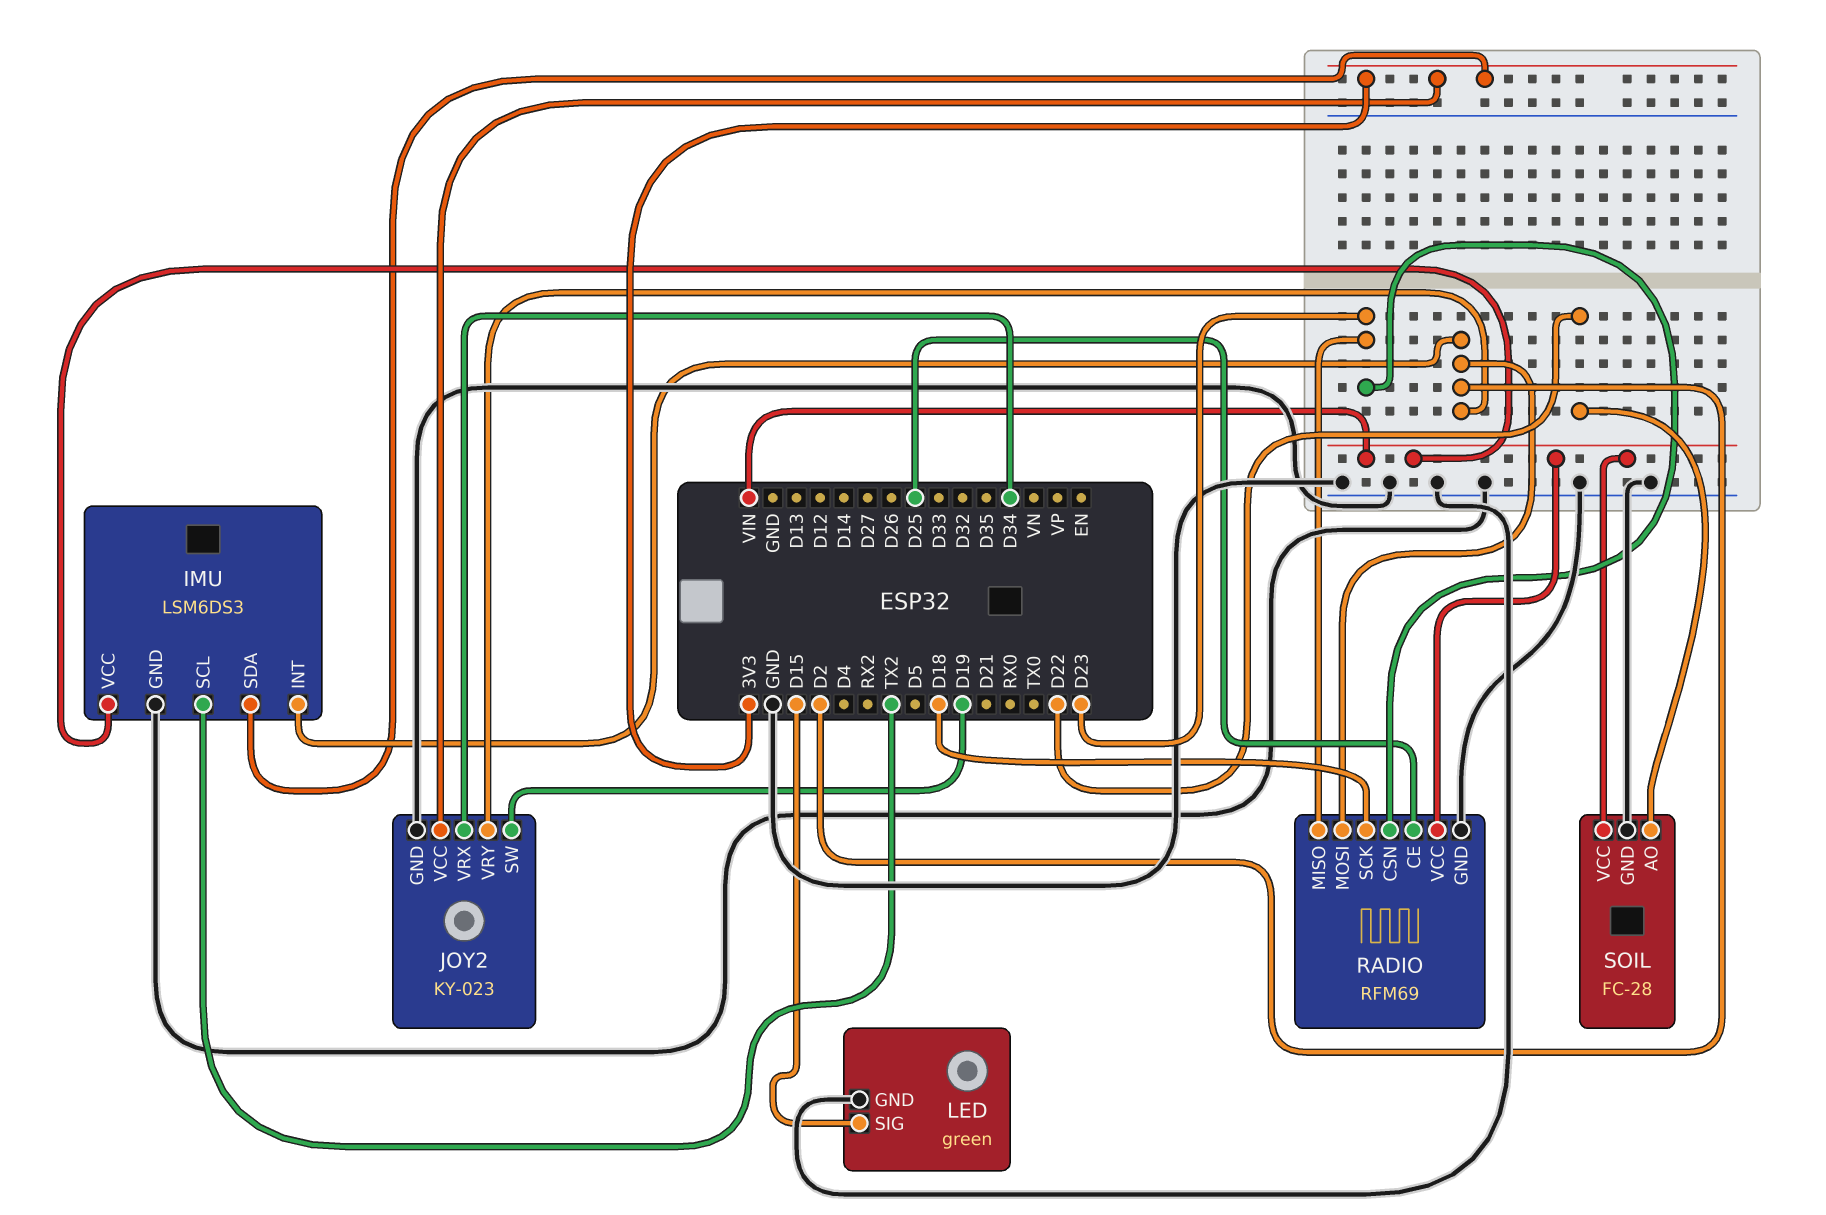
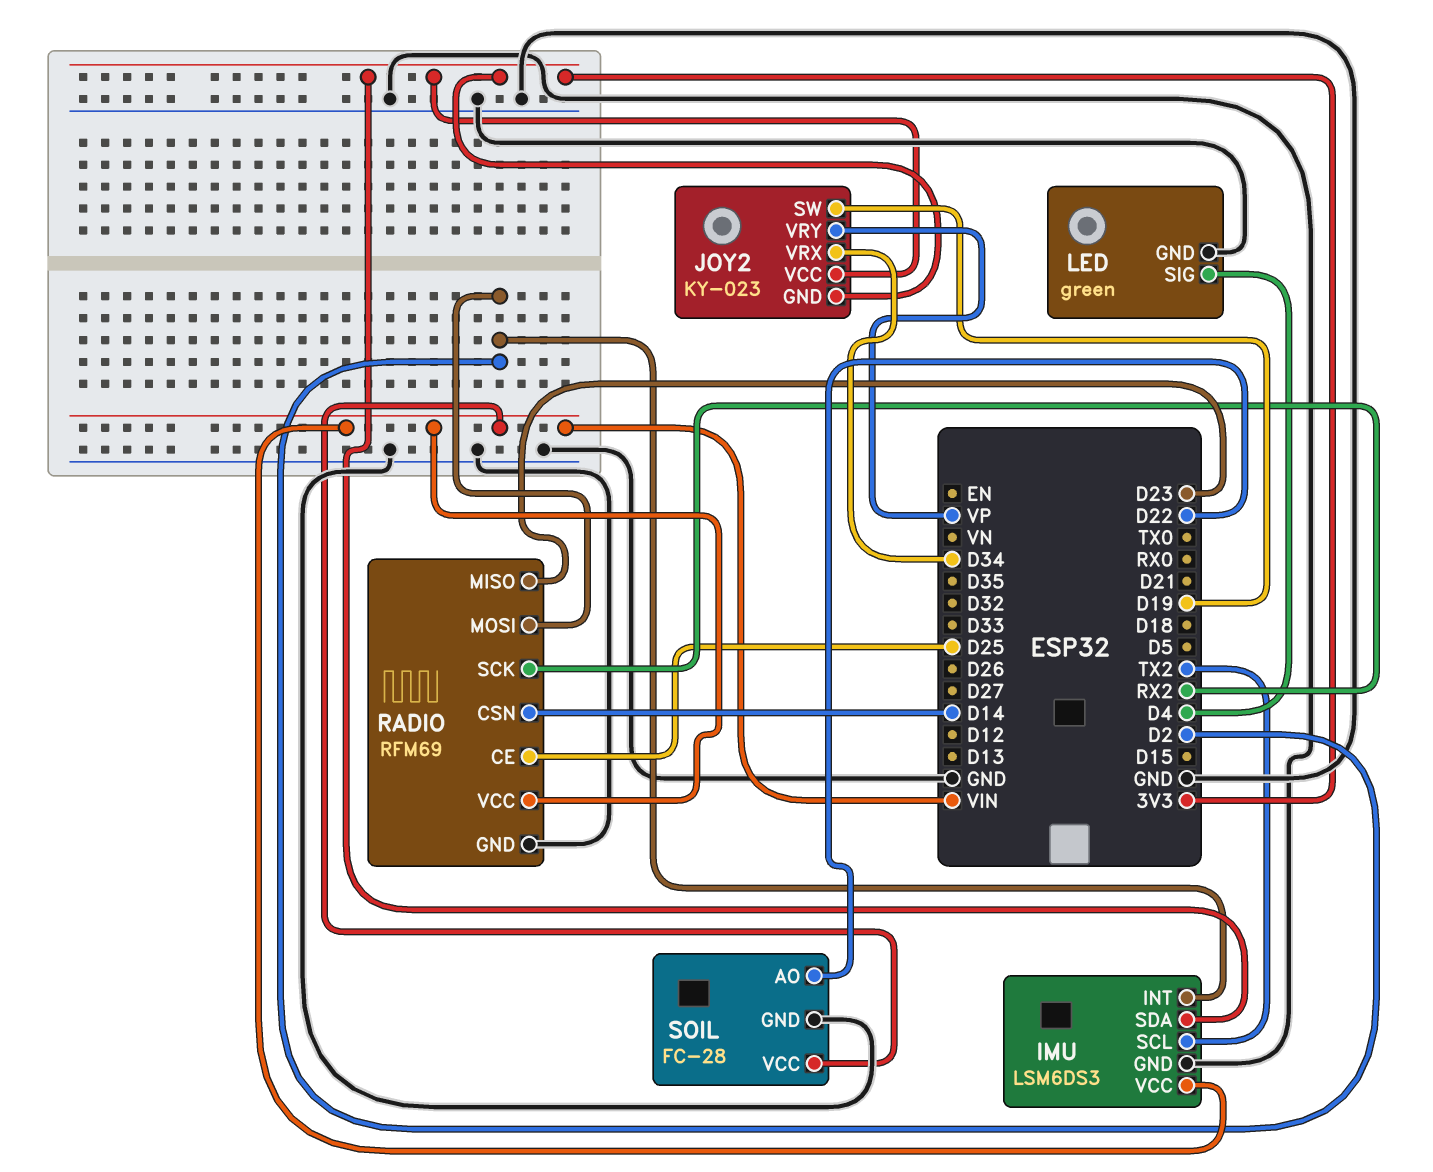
JOY2 pin GND: GND -> 3V3
JOY2 pin VRY: D2 -> VP
LED pin SIG: D15 -> D4
RADIO pin CSN: D23 -> D14
RADIO pin SCK: D18 -> RX2

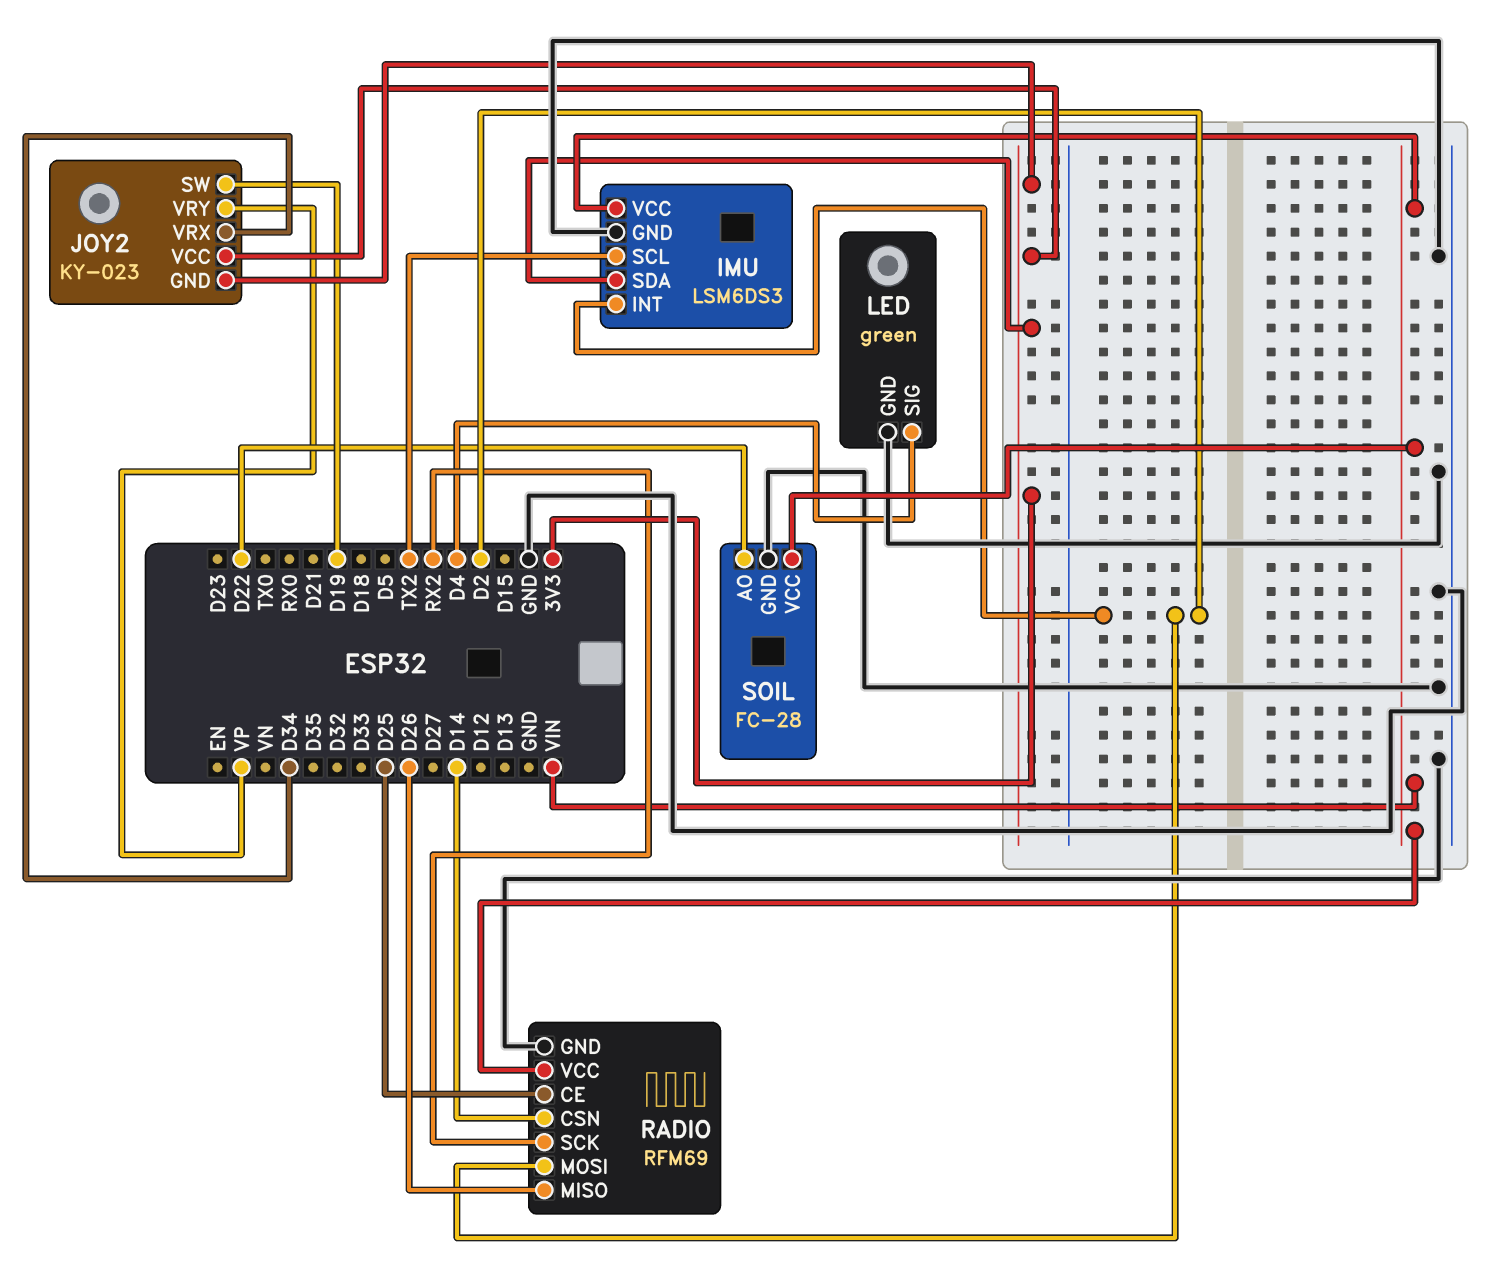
RADIO pin MISO: D23 -> D26

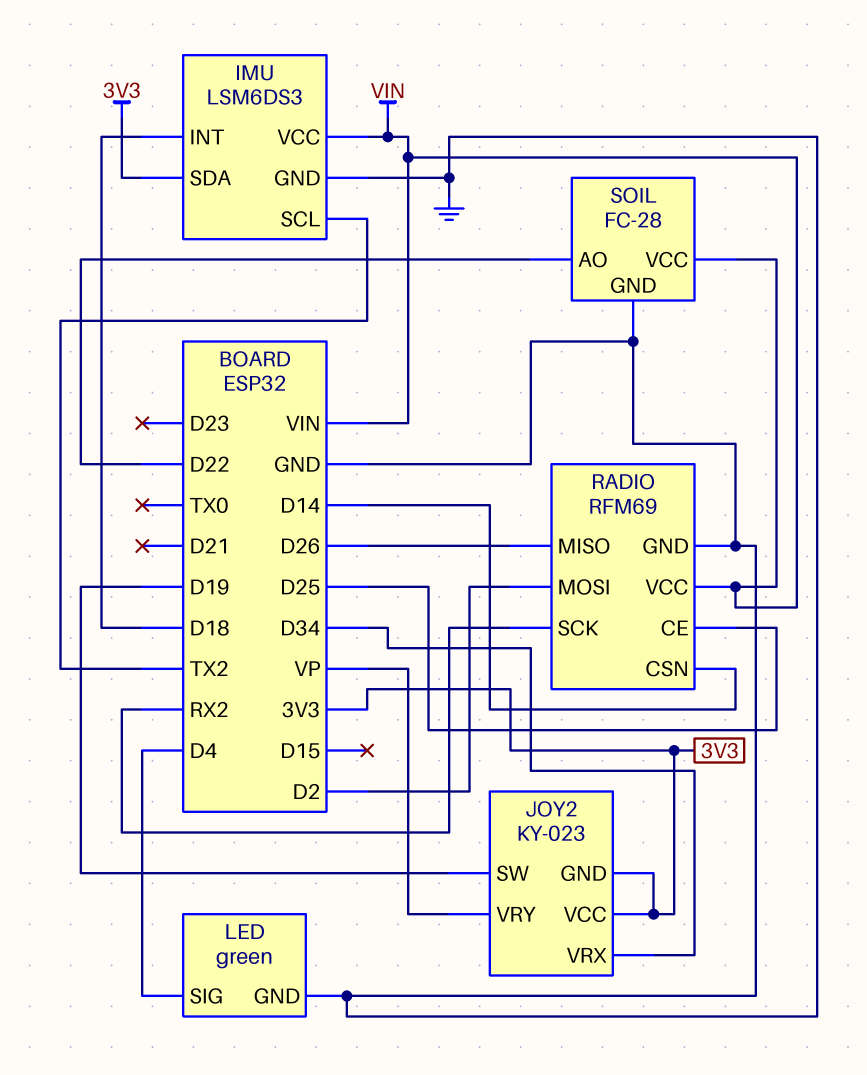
IMU pin INT: D2 -> D18

